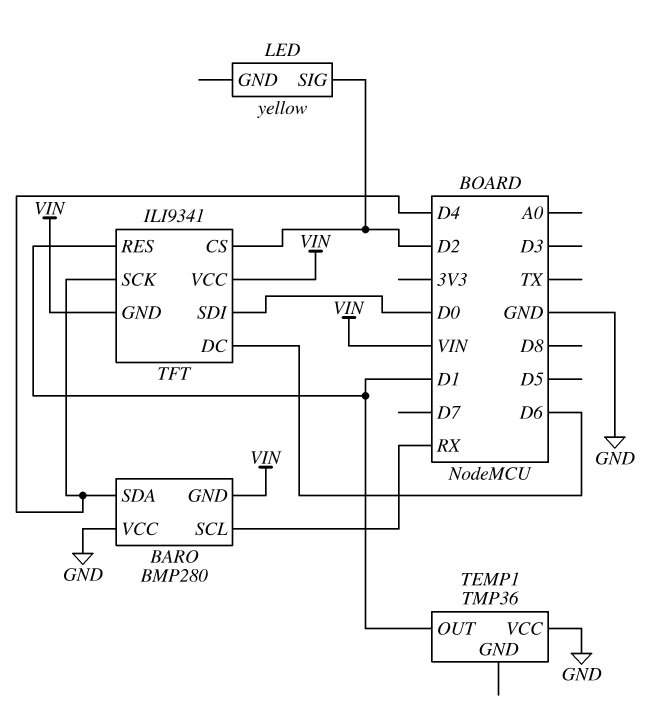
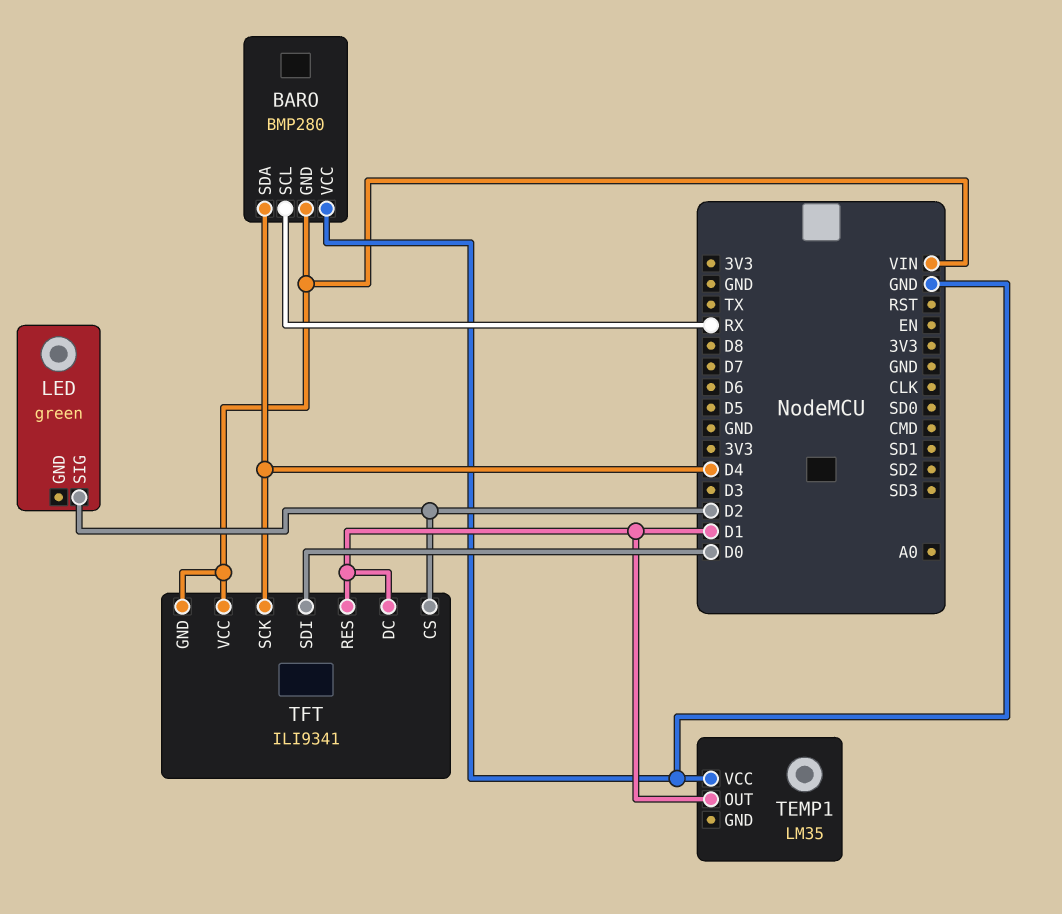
LED: yellow -> green
TEMP1: TMP36 -> LM35
TFT pin DC: D6 -> D1

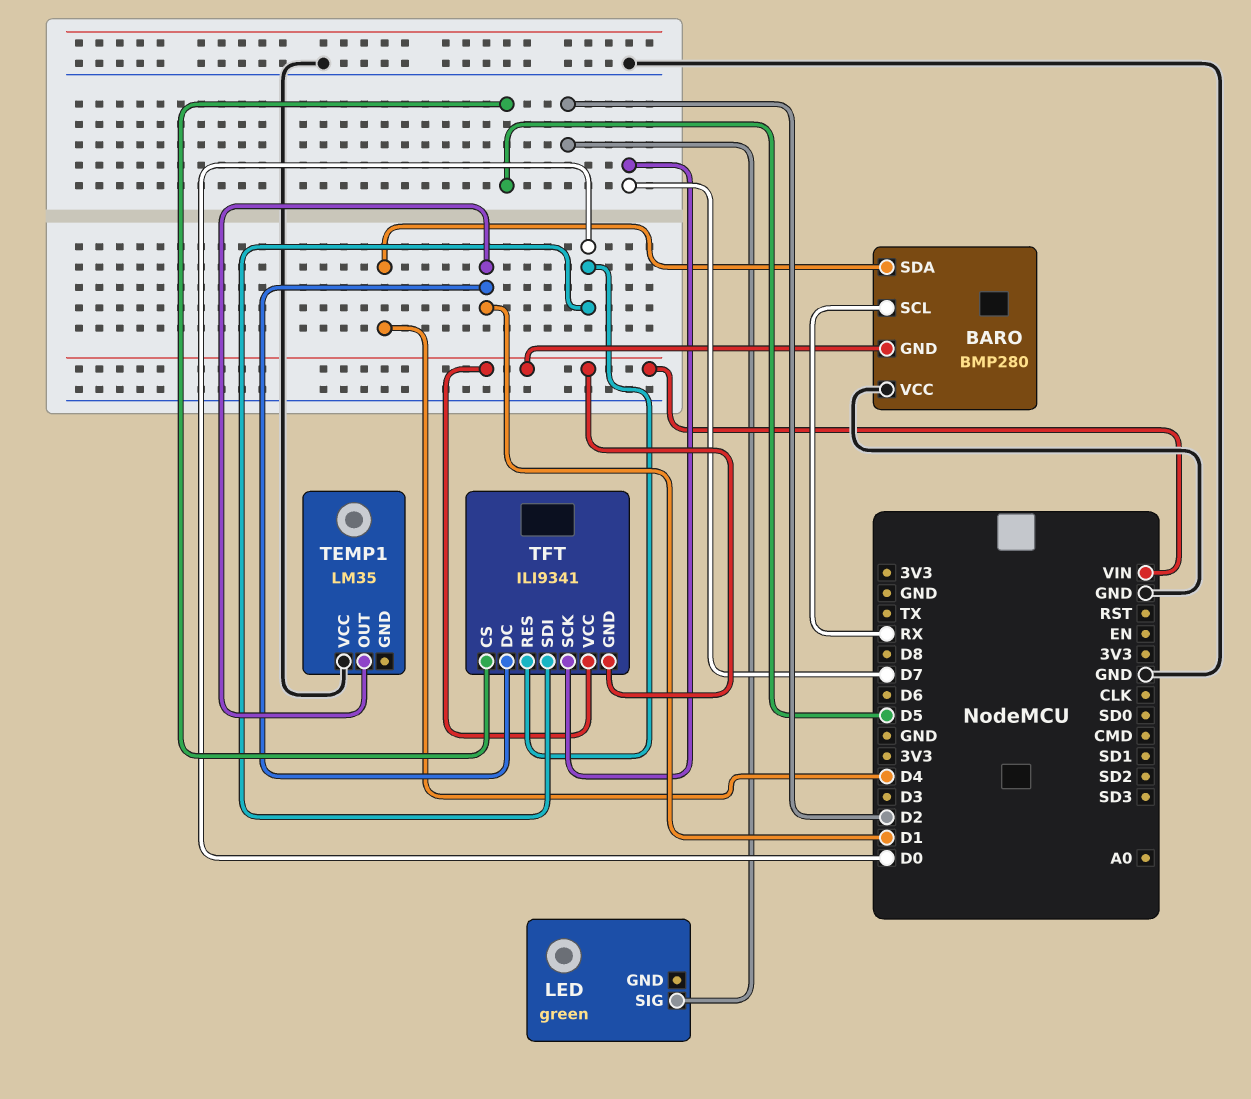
TFT pin CS: D2 -> D5
TFT pin RES: D1 -> D0
TFT pin SCK: D4 -> D7

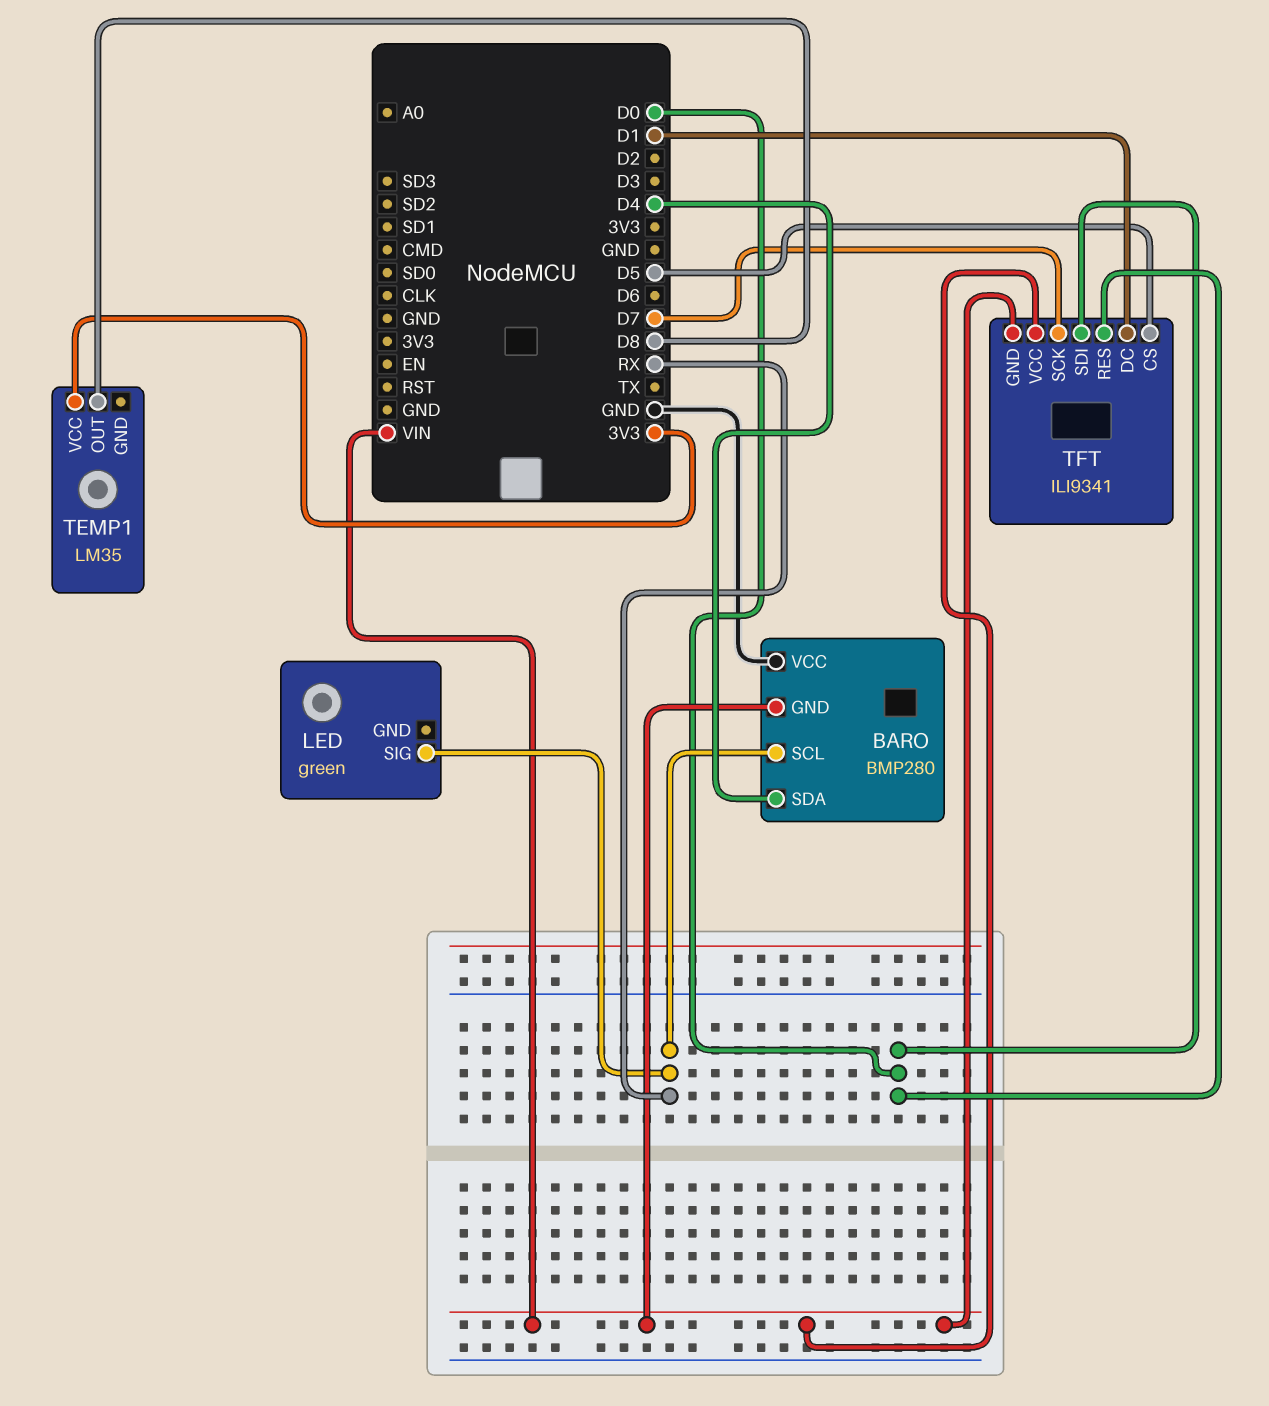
LED pin SIG: D2 -> RX
TEMP1 pin OUT: D1 -> D8
TEMP1 pin VCC: GND -> 3V3

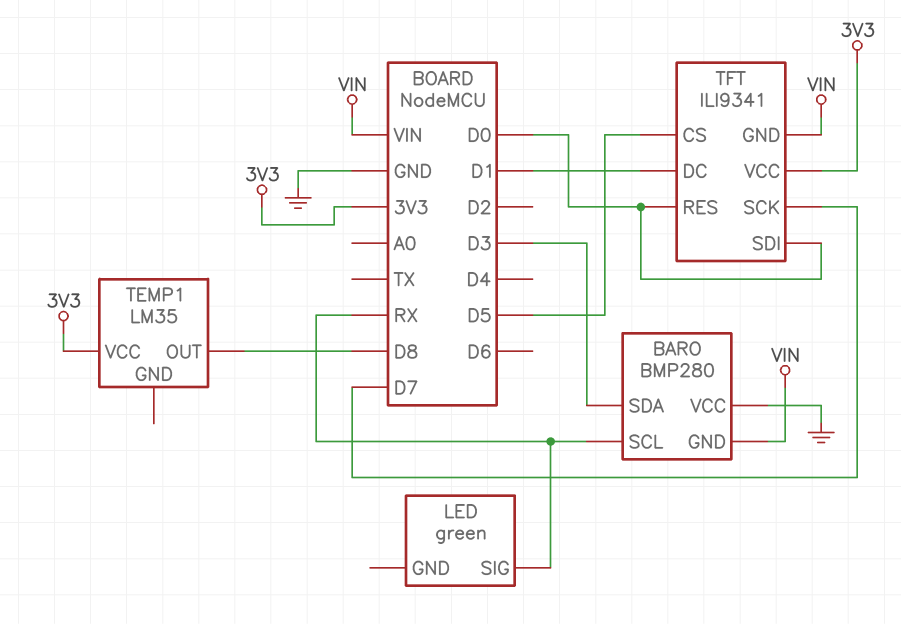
BARO pin SDA: D4 -> D3
TFT pin VCC: VIN -> 3V3

